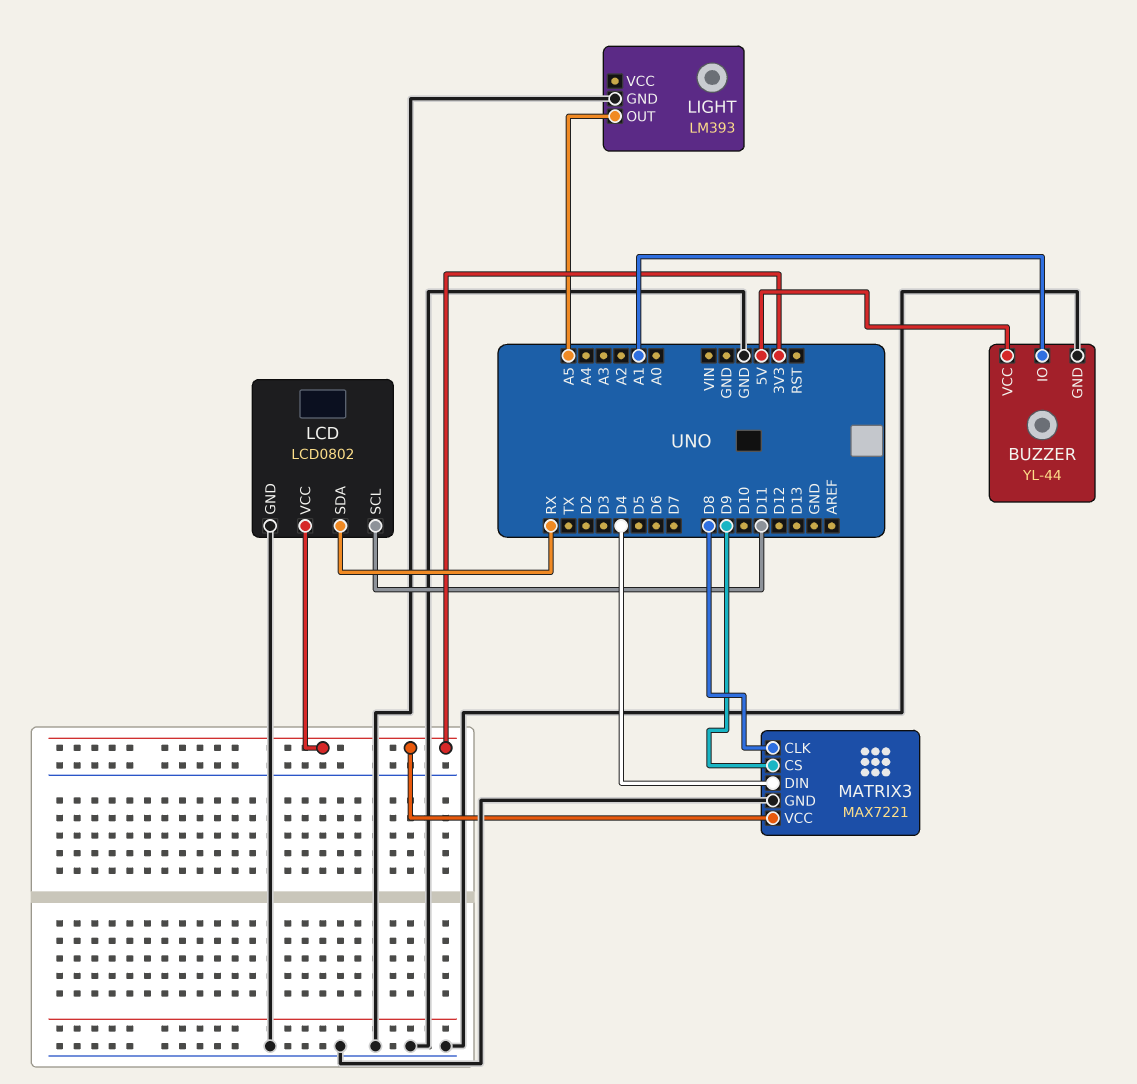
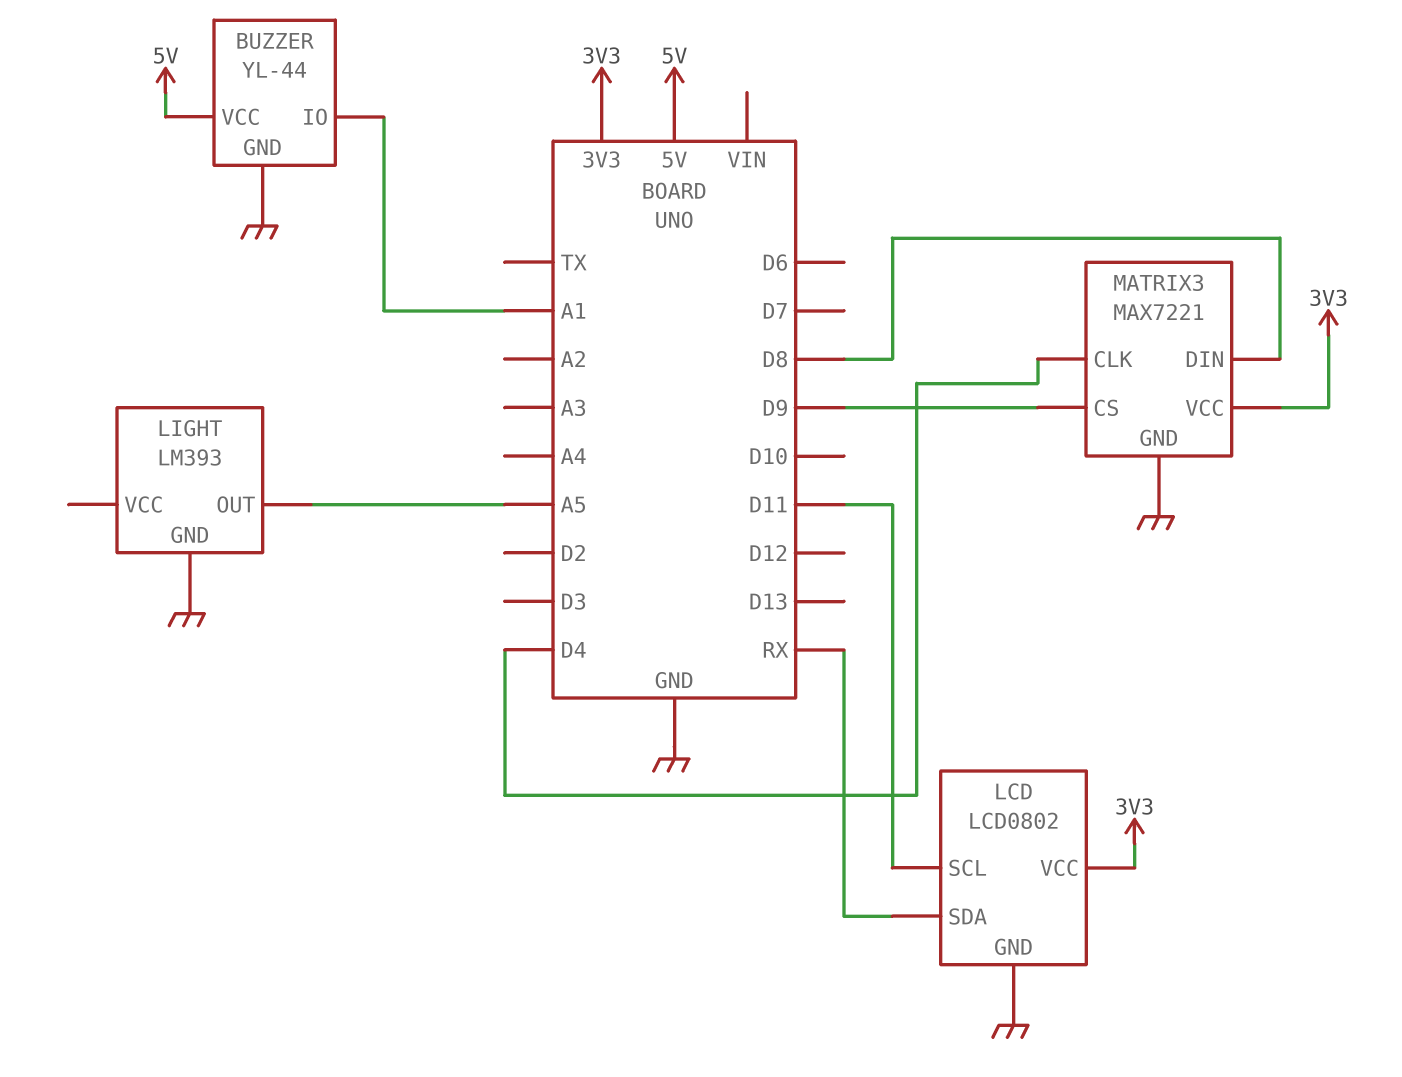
MATRIX3 pin CLK: D8 -> D4
MATRIX3 pin DIN: D4 -> D8

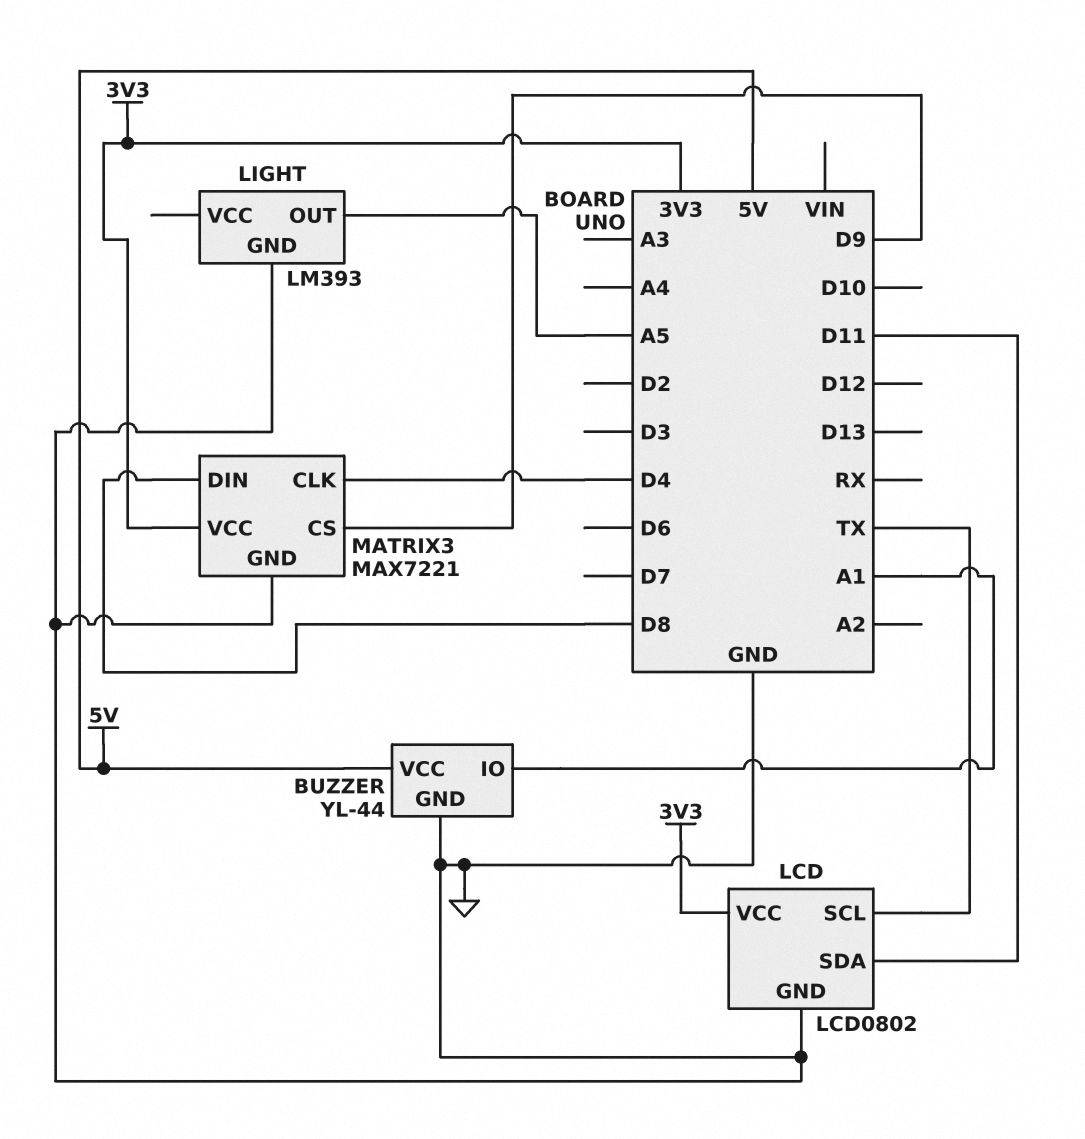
LCD pin SCL: D11 -> TX
LCD pin SDA: RX -> D11

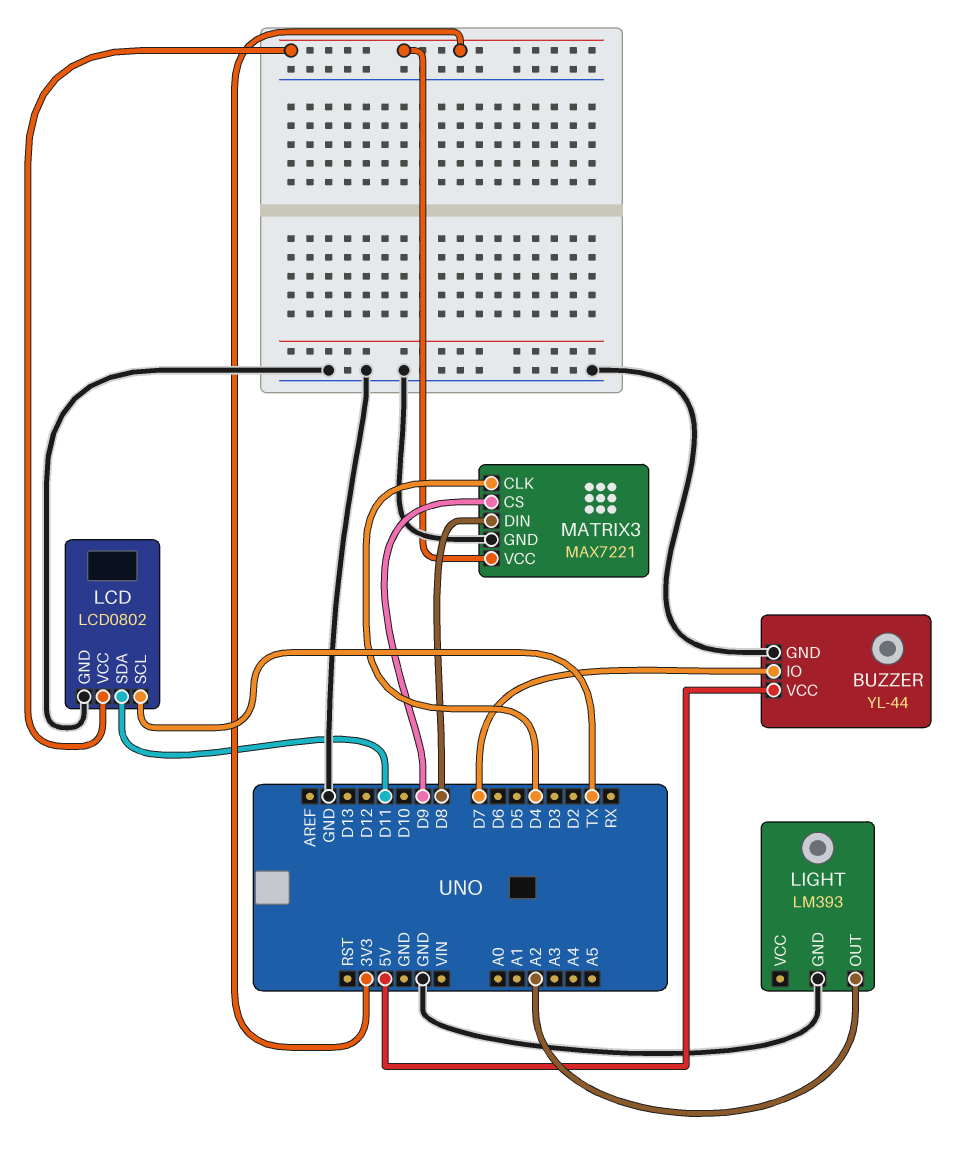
BUZZER pin IO: A1 -> D7
LIGHT pin OUT: A5 -> A2

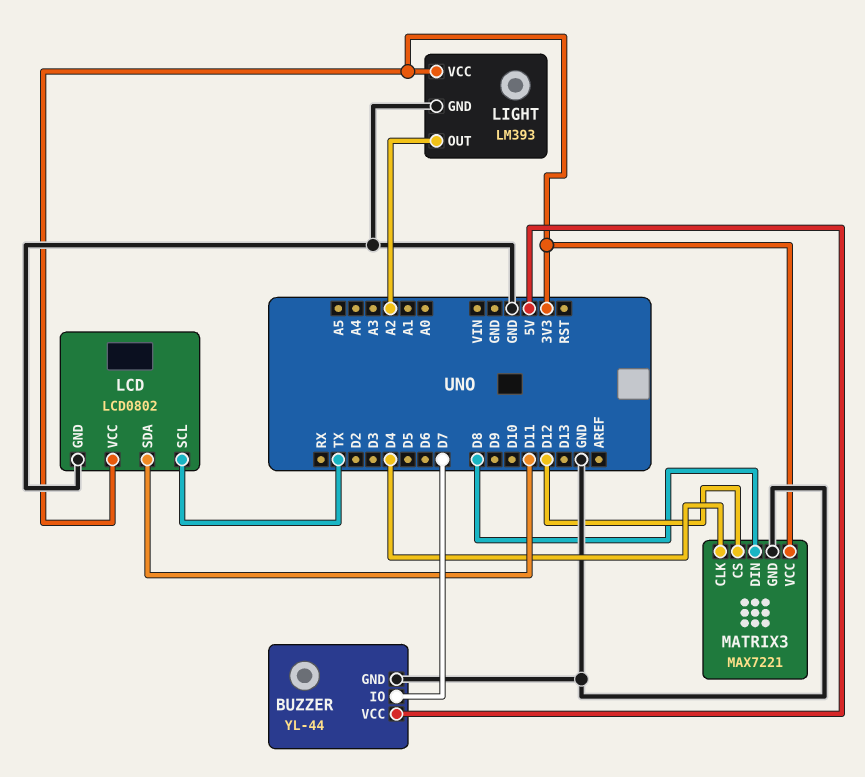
LIGHT pin VCC: none -> 3V3
MATRIX3 pin CS: D9 -> D12

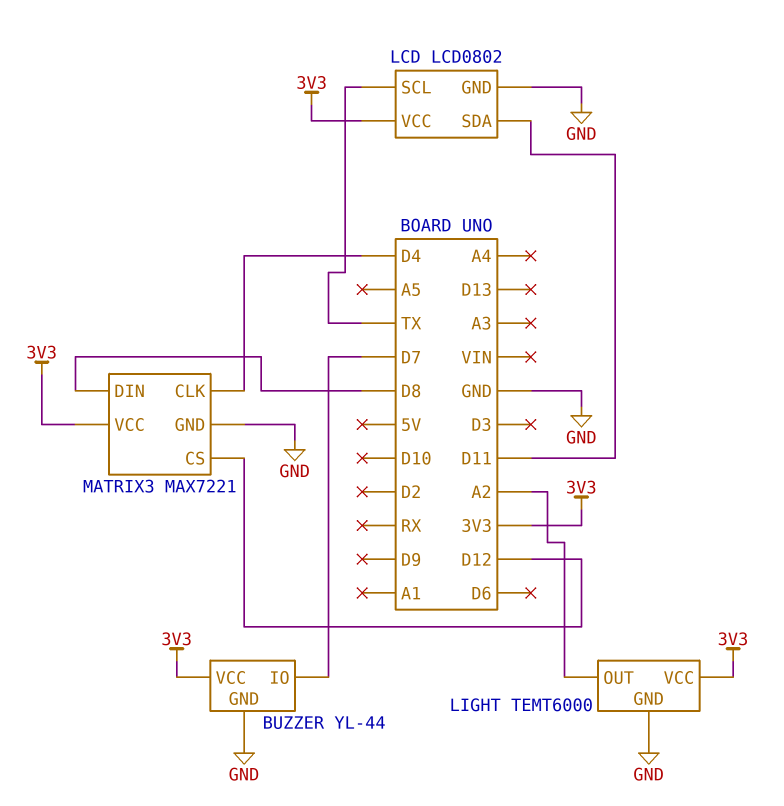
BUZZER pin VCC: 5V -> 3V3
LIGHT: LM393 -> TEMT6000

